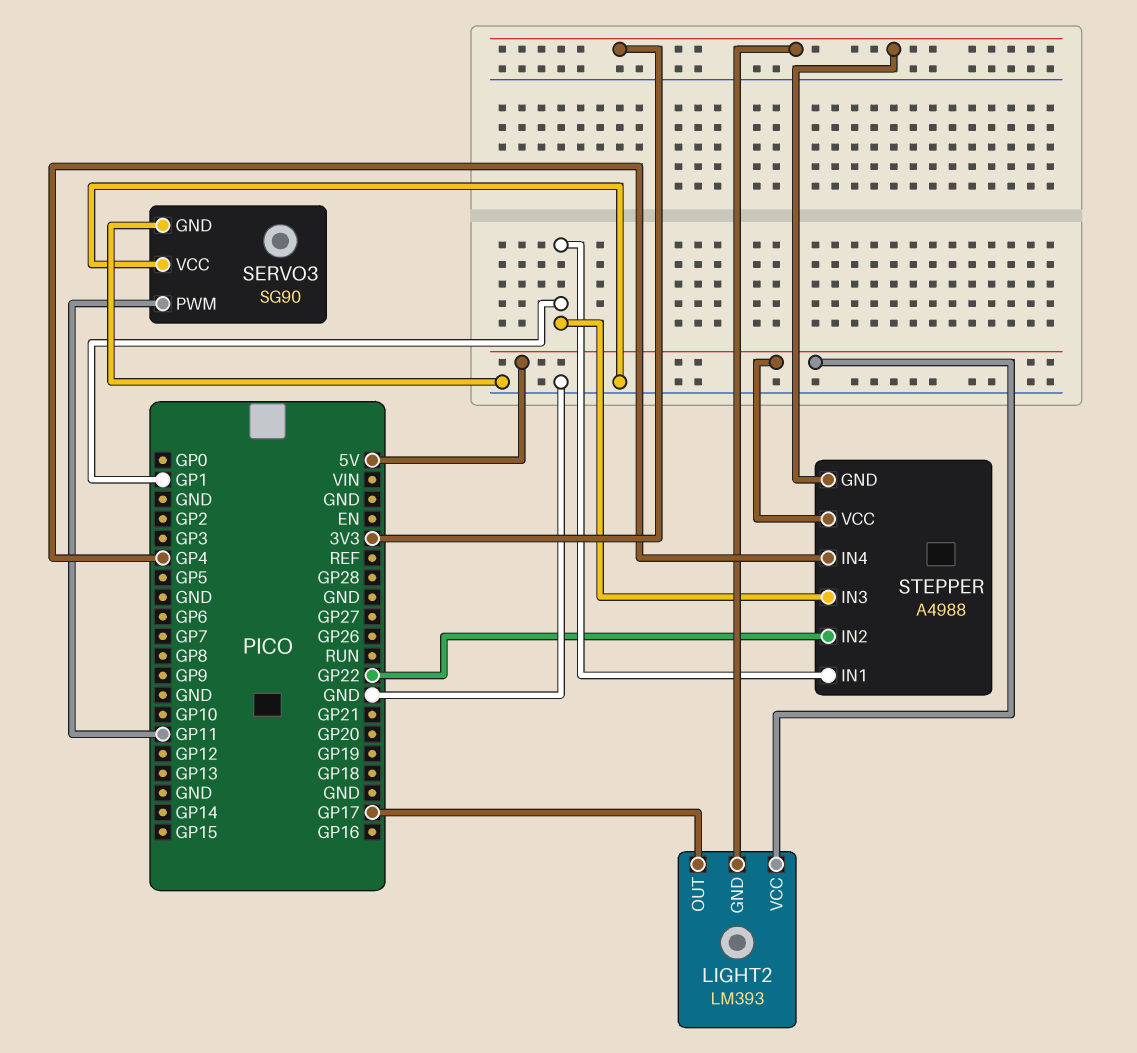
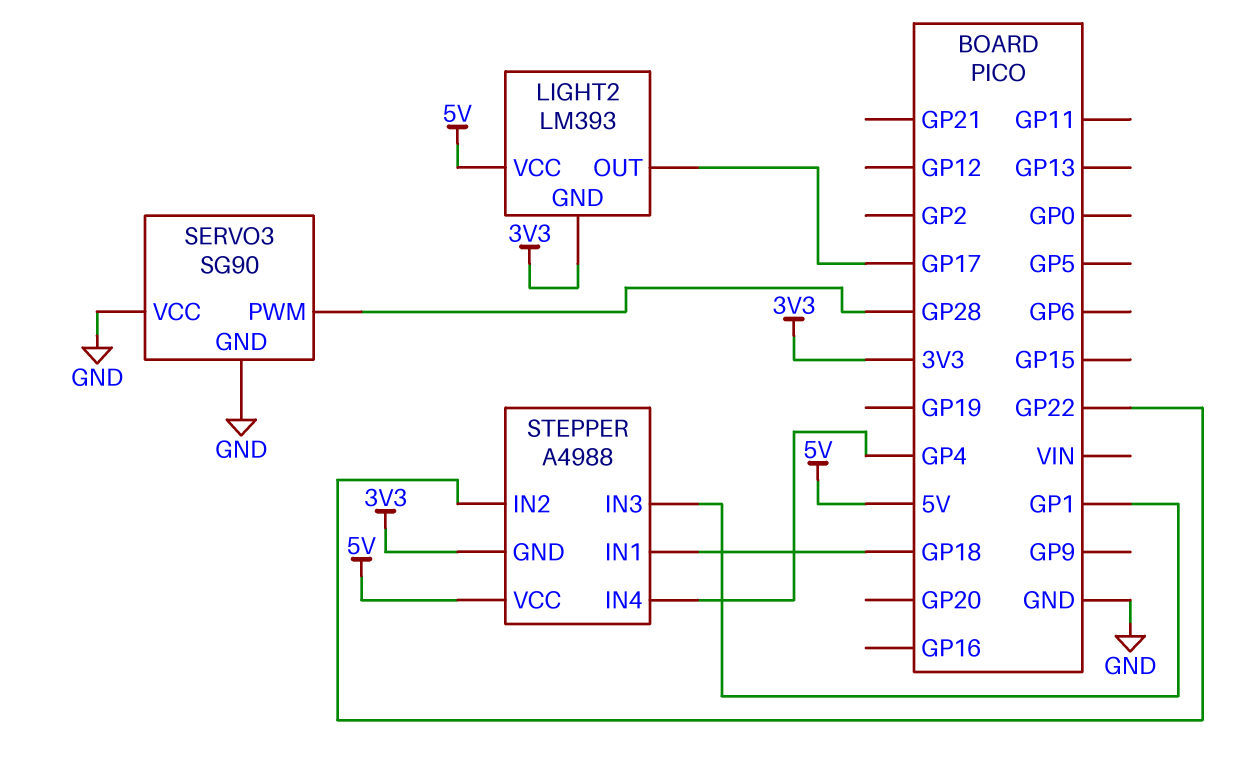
SERVO3 pin PWM: GP11 -> GP28
STEPPER pin IN1: GP1 -> GP18

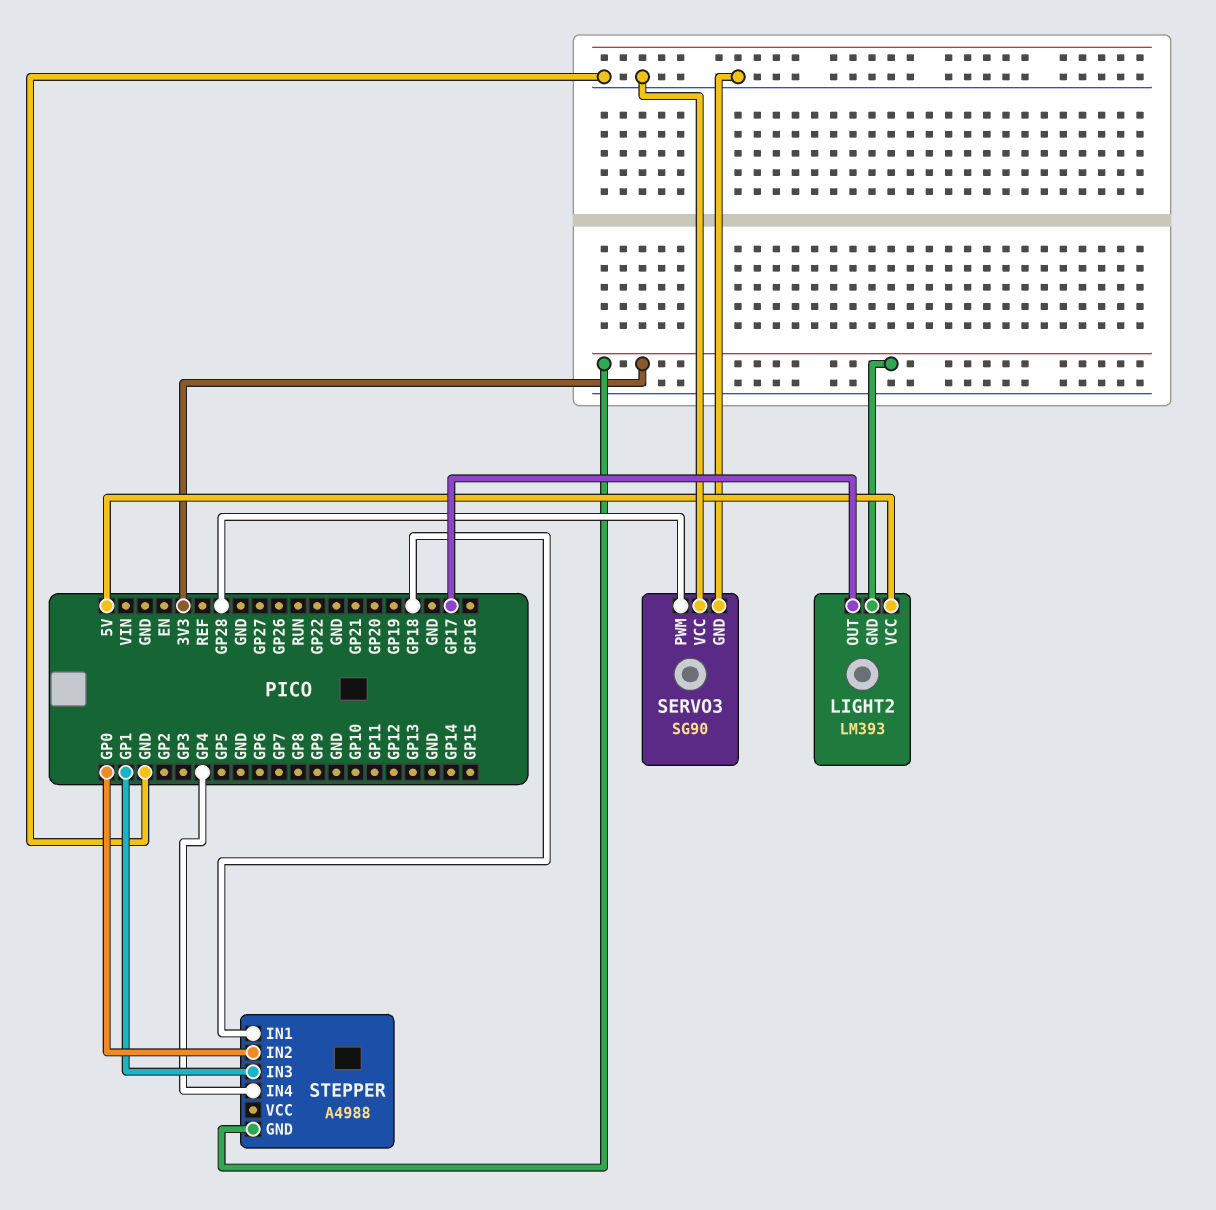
STEPPER pin IN2: GP22 -> GP0
STEPPER pin VCC: 5V -> none

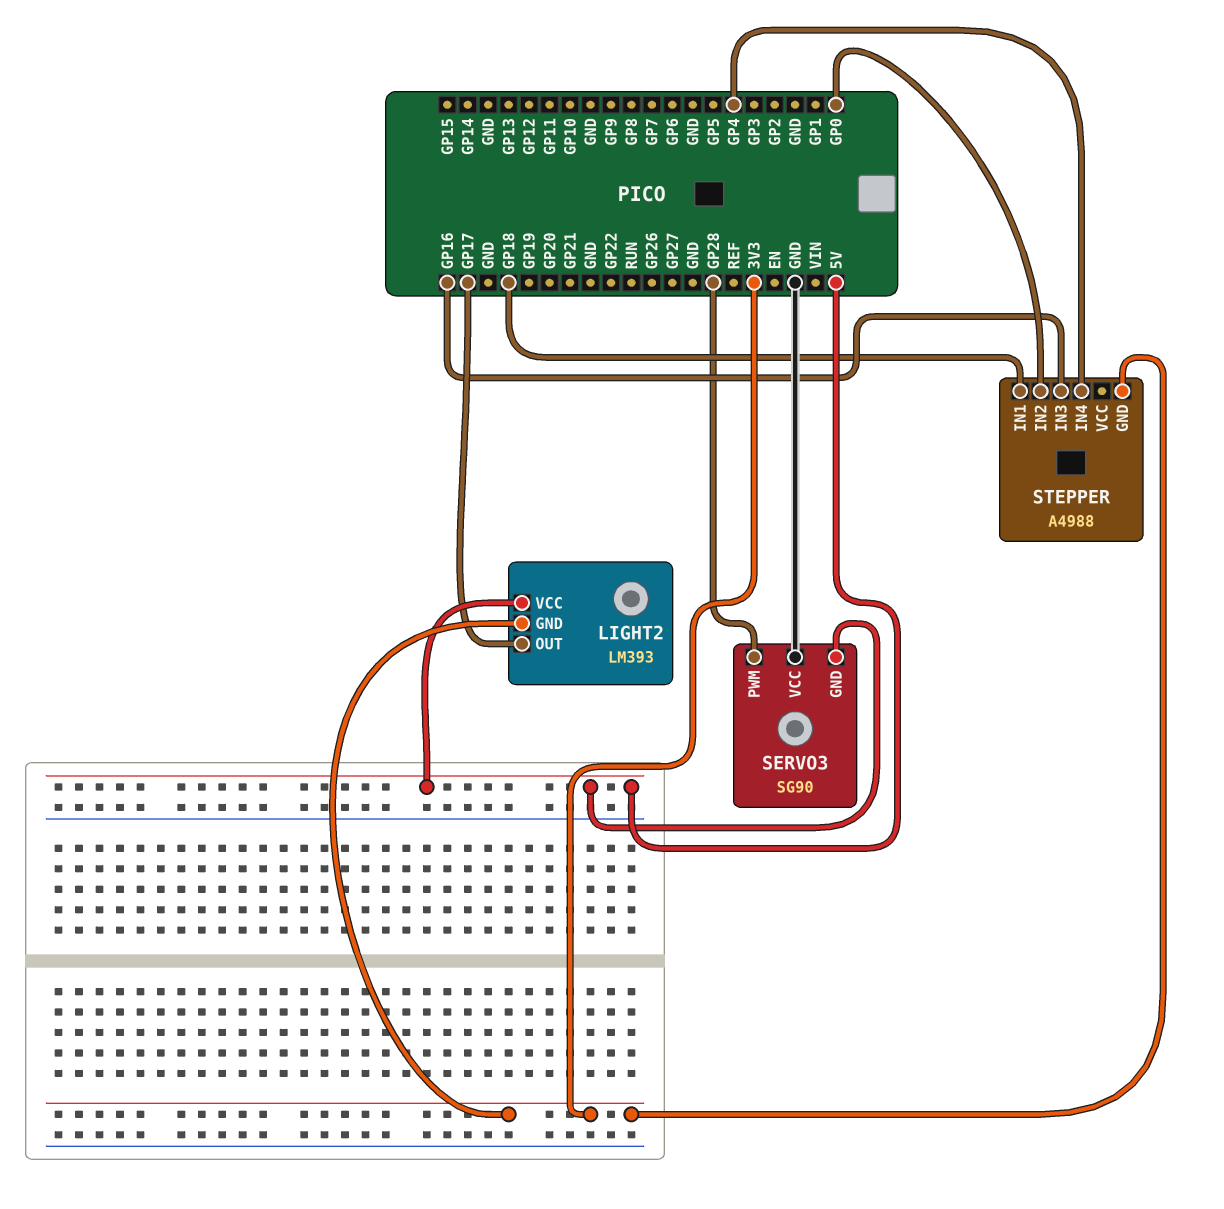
SERVO3 pin GND: GND -> 5V
STEPPER pin IN3: GP1 -> GP16

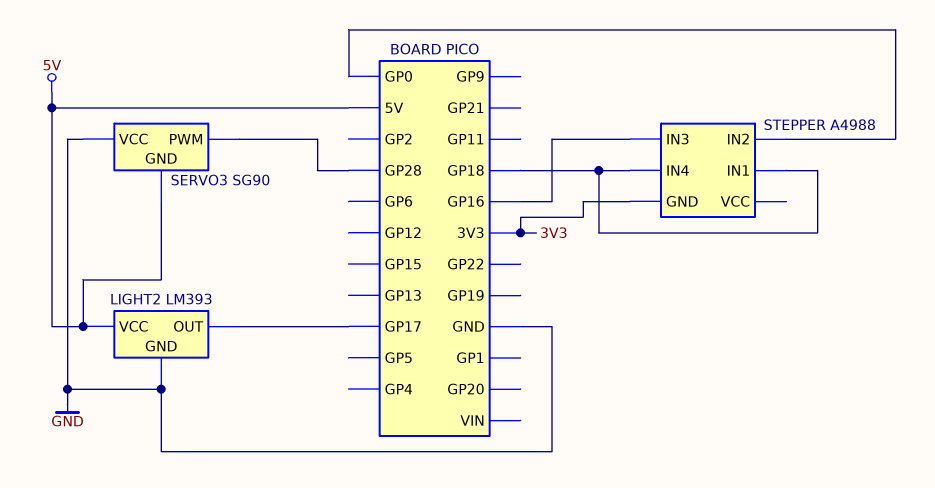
LIGHT2 pin GND: 3V3 -> GND
STEPPER pin IN4: GP4 -> GP18

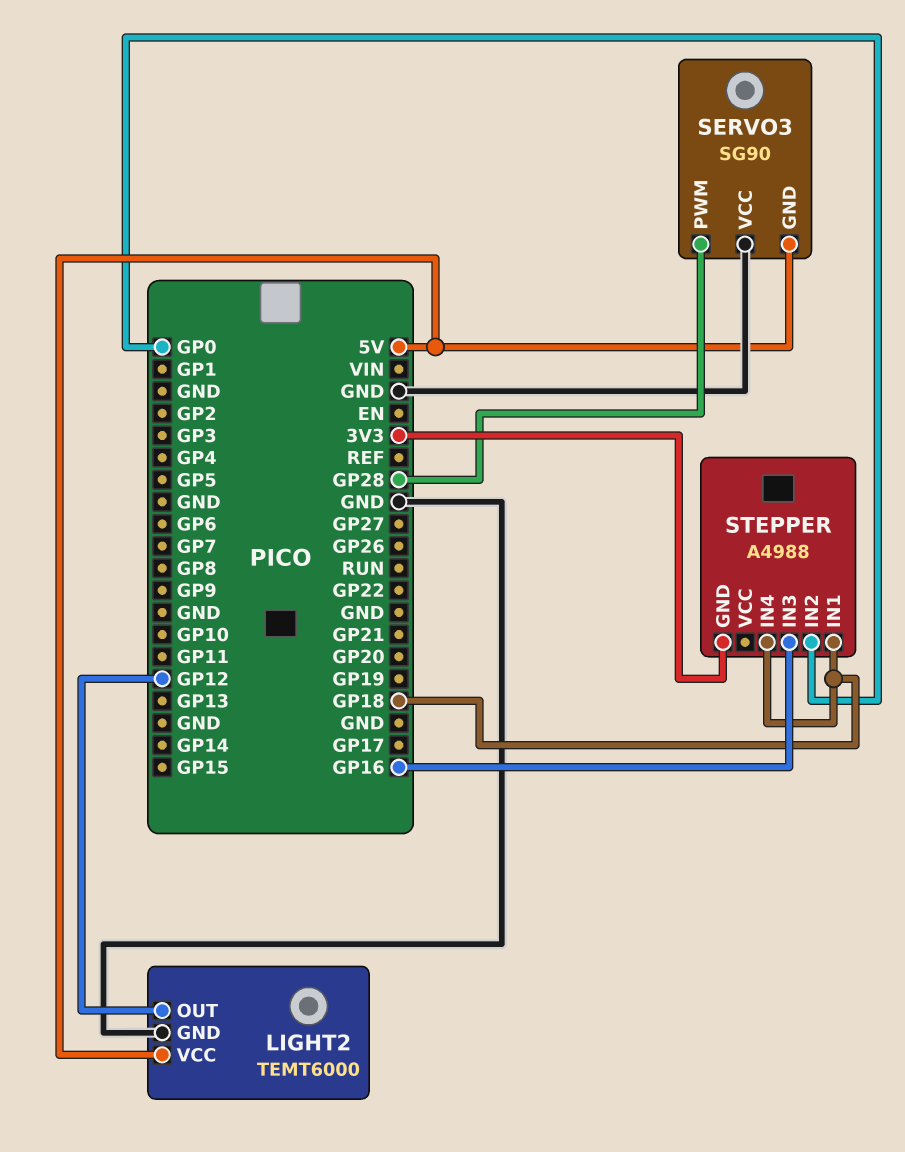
LIGHT2: LM393 -> TEMT6000
LIGHT2 pin OUT: GP17 -> GP12

